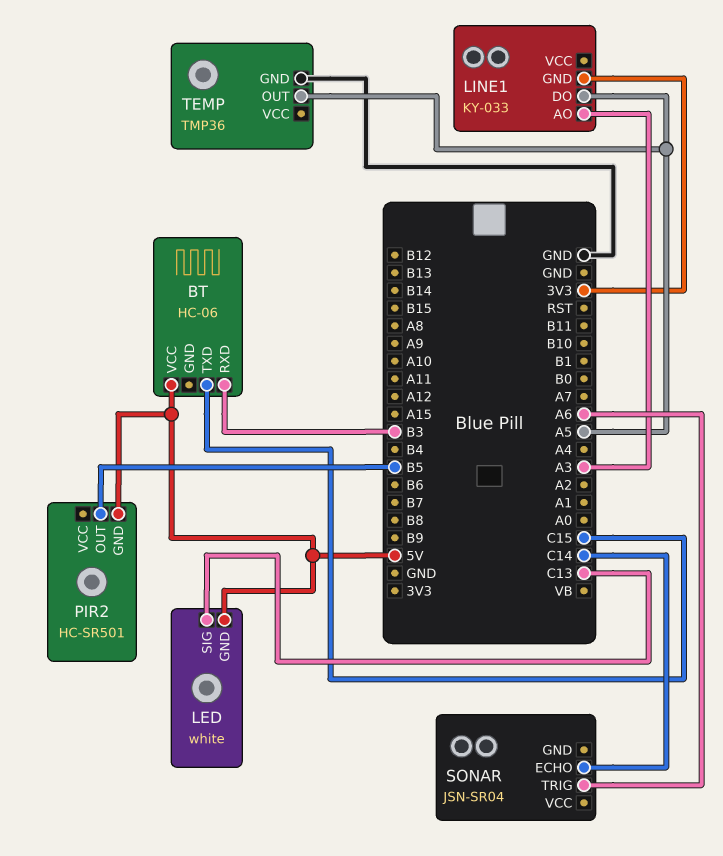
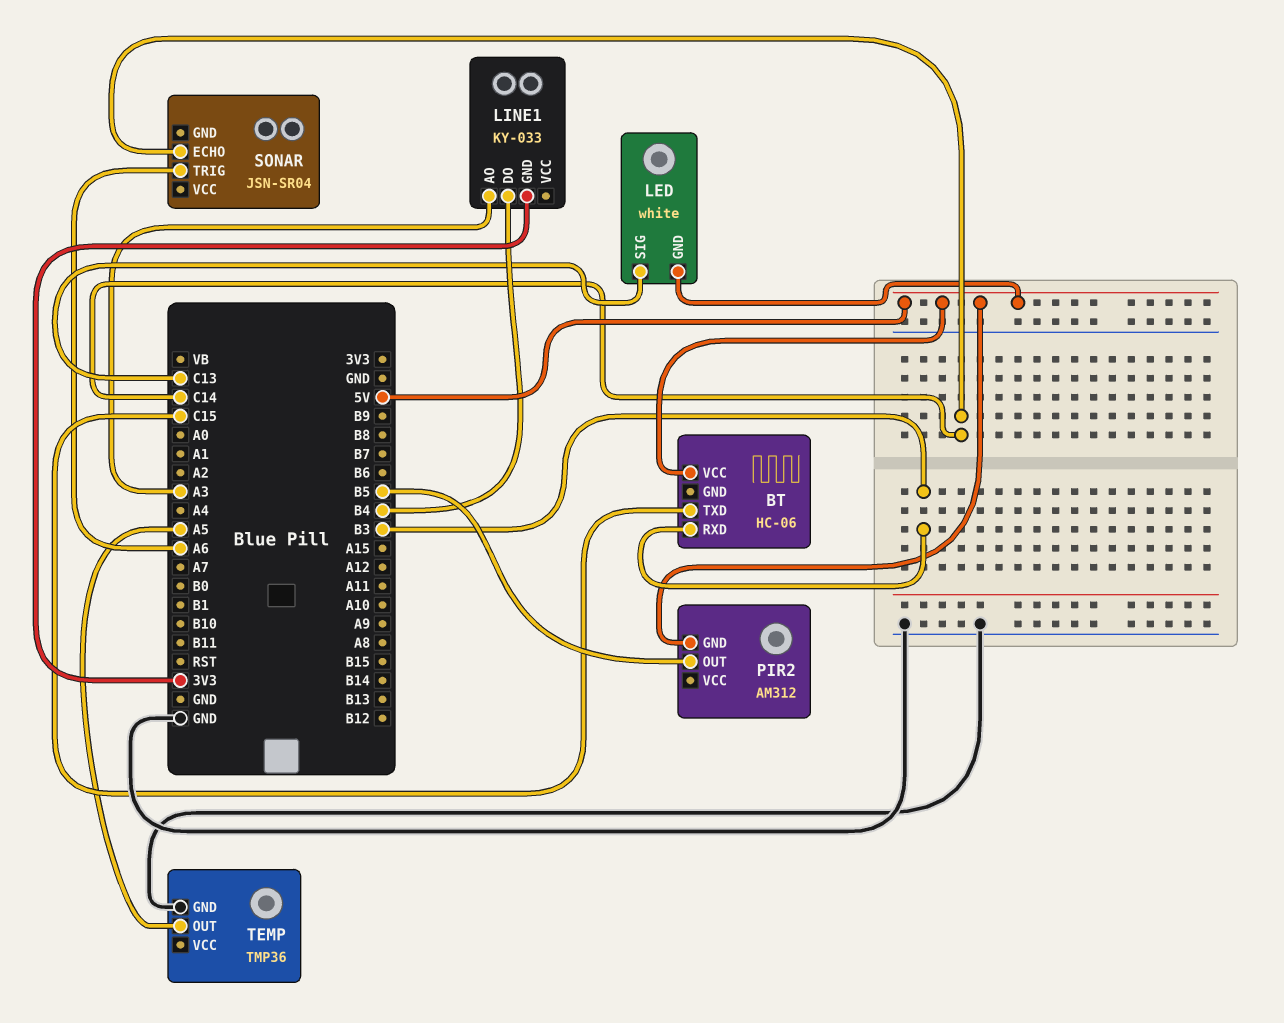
LINE1 pin DO: A5 -> B4
PIR2: HC-SR501 -> AM312

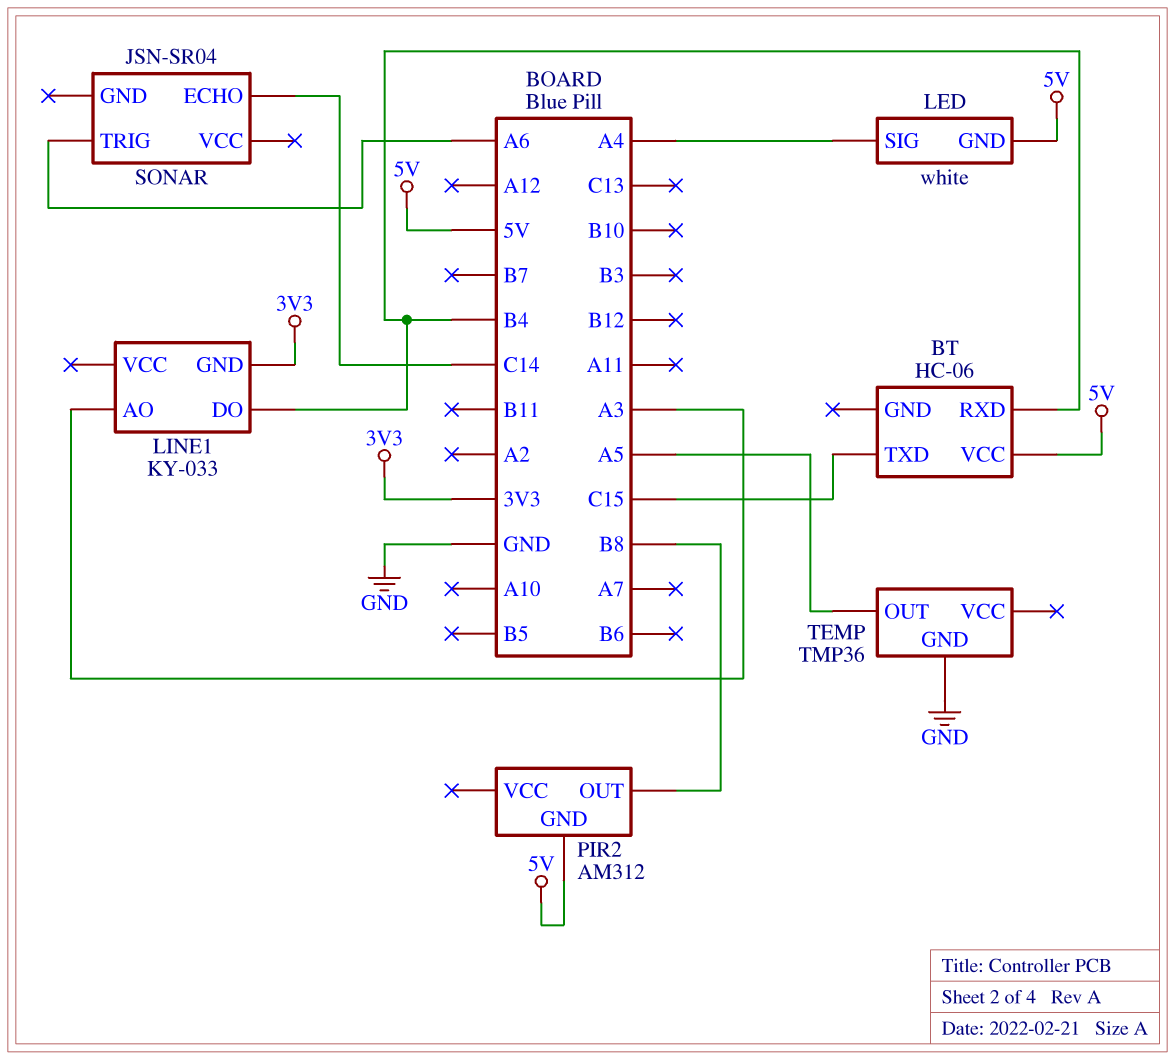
BT pin RXD: B3 -> B4
LED pin SIG: C13 -> A4
PIR2 pin OUT: B5 -> B8

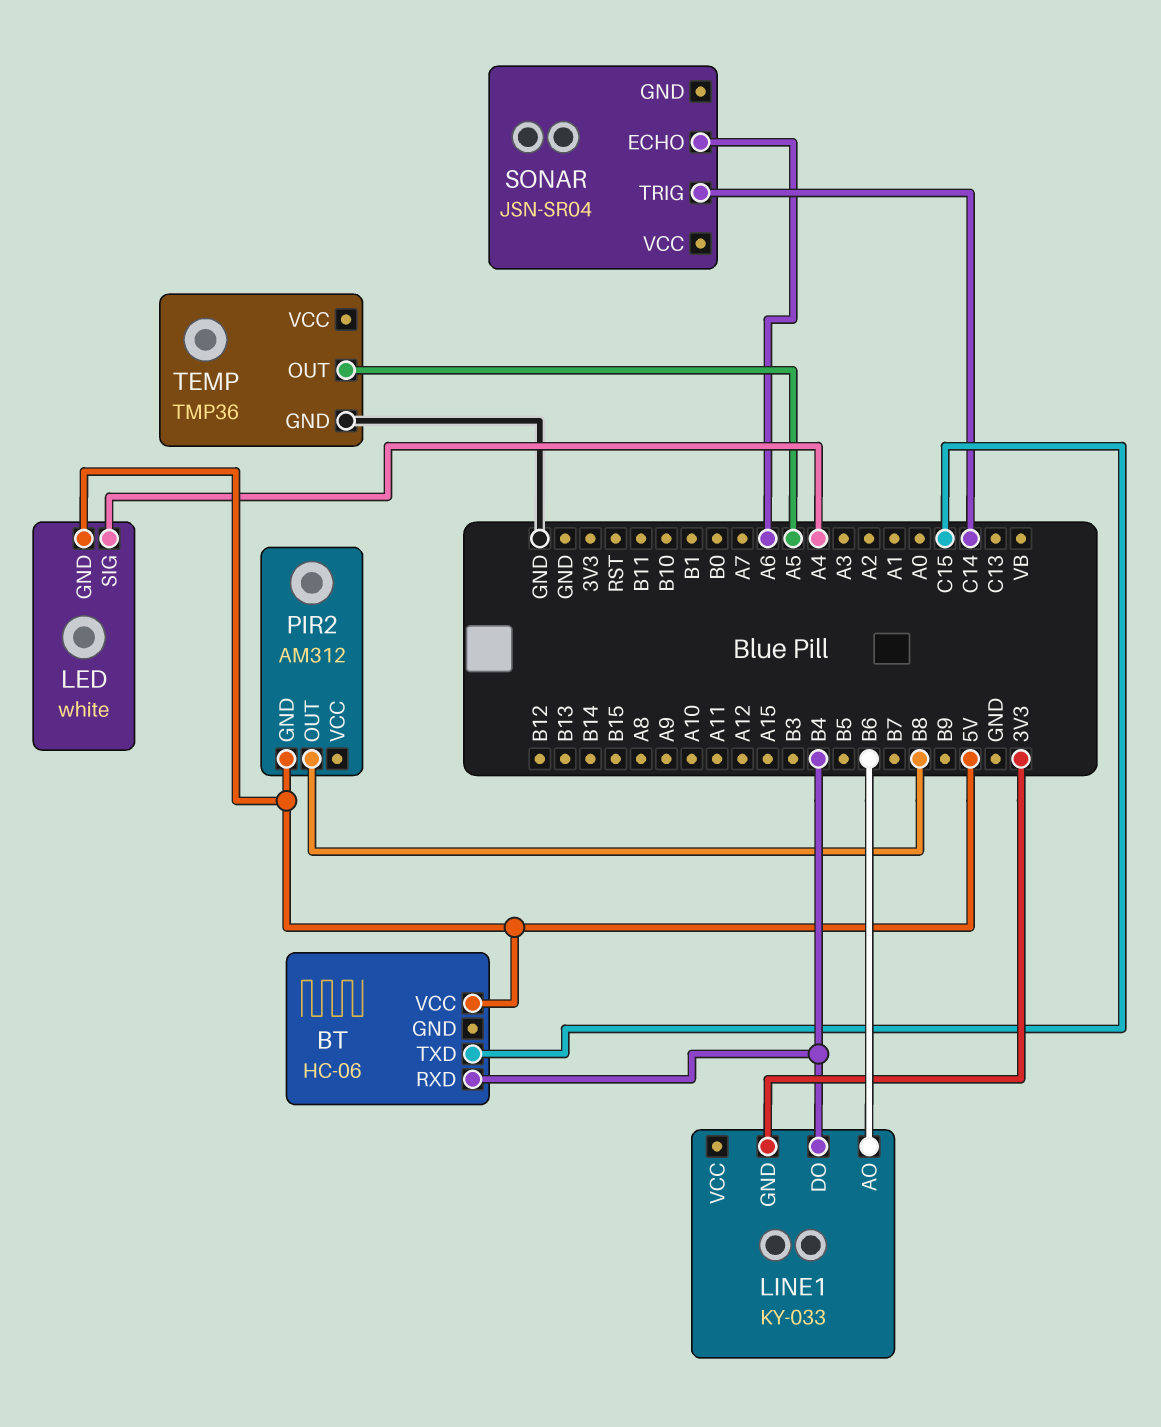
LINE1 pin AO: A3 -> B6
SONAR pin ECHO: C14 -> A6
SONAR pin TRIG: A6 -> C14

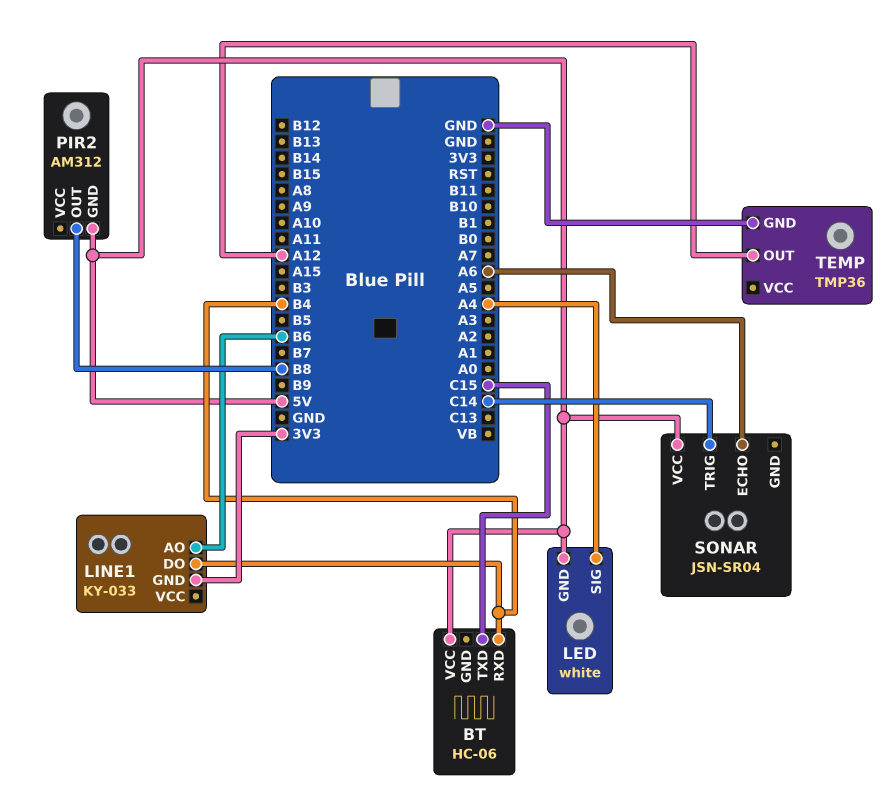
SONAR pin VCC: none -> 5V
TEMP pin OUT: A5 -> A12

